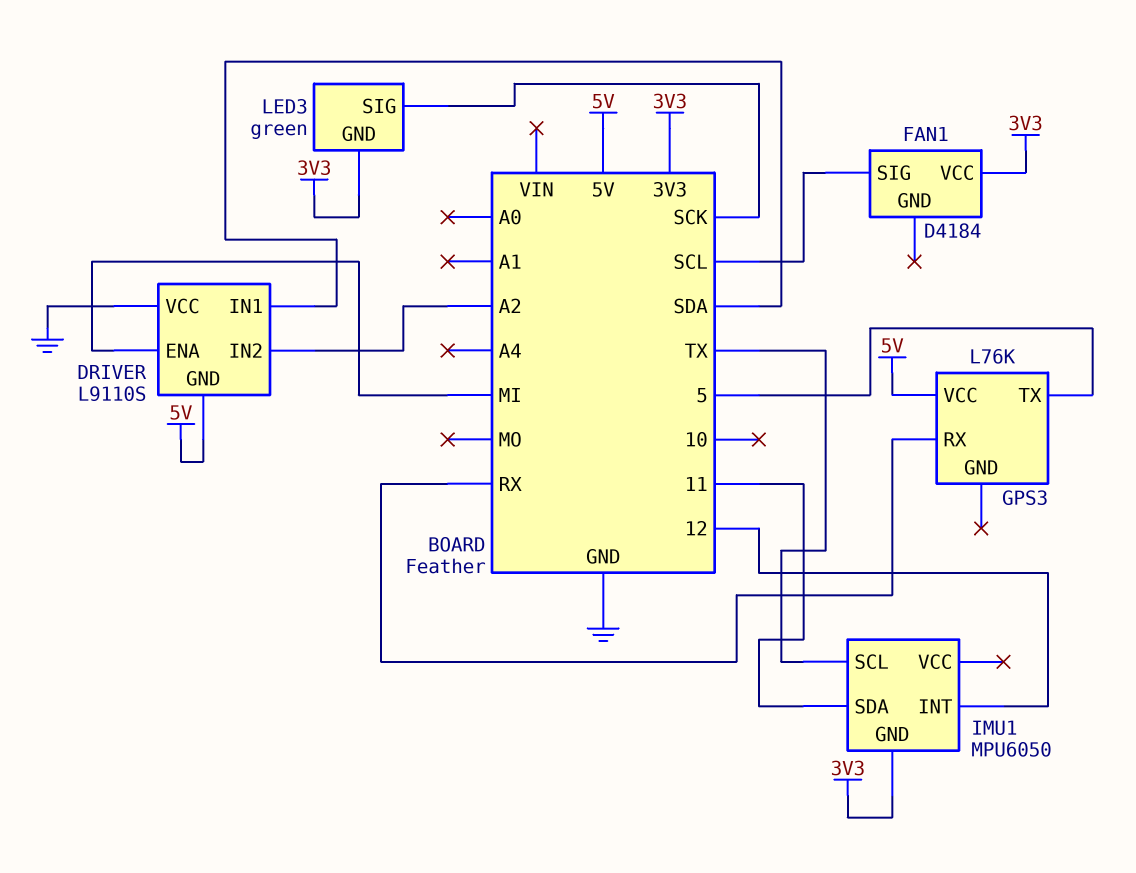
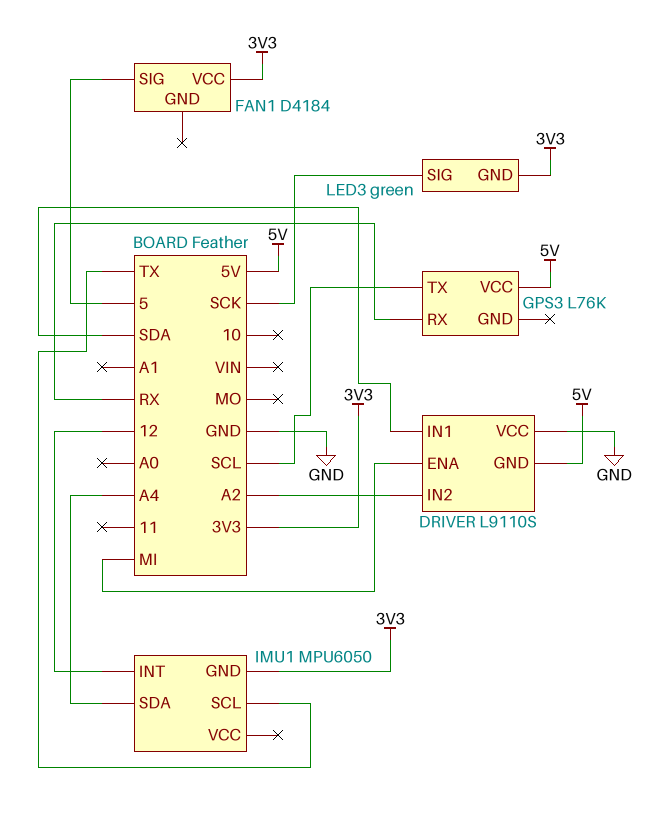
FAN1 pin SIG: SCL -> 5
GPS3 pin TX: 5 -> SCL
IMU1 pin SDA: 11 -> A4

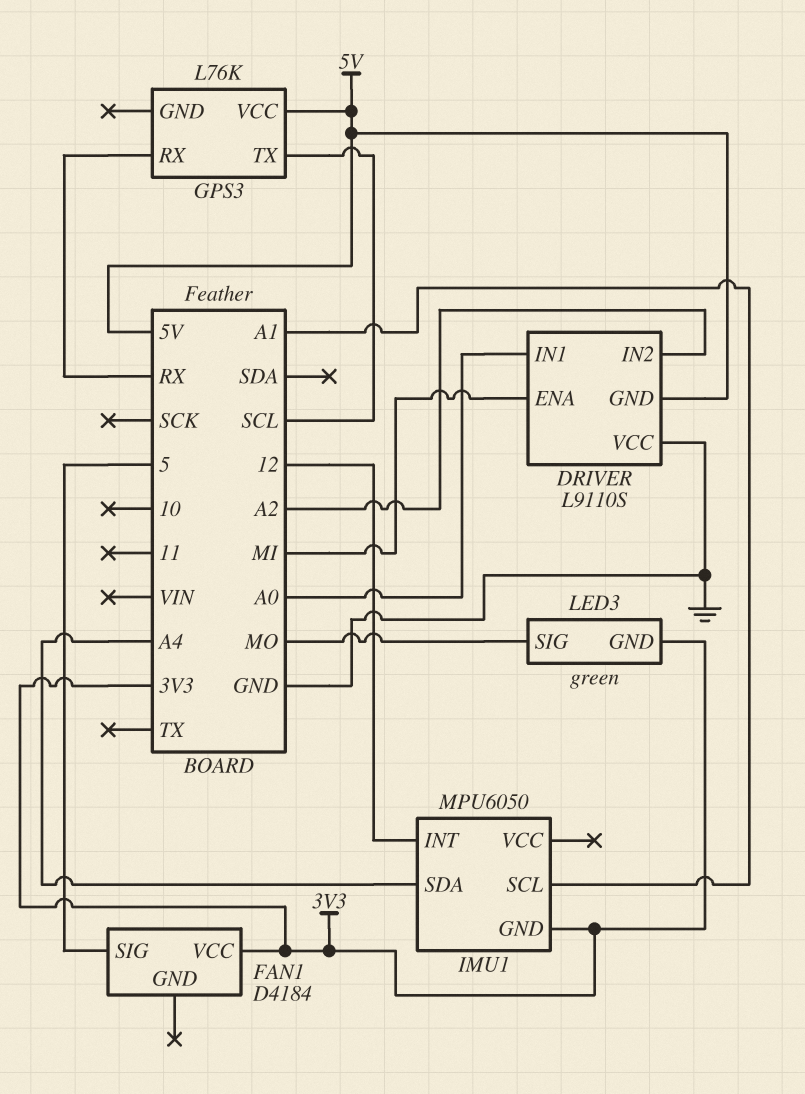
DRIVER pin IN1: SDA -> A0
IMU1 pin SCL: TX -> A1
LED3 pin SIG: SCK -> MO

